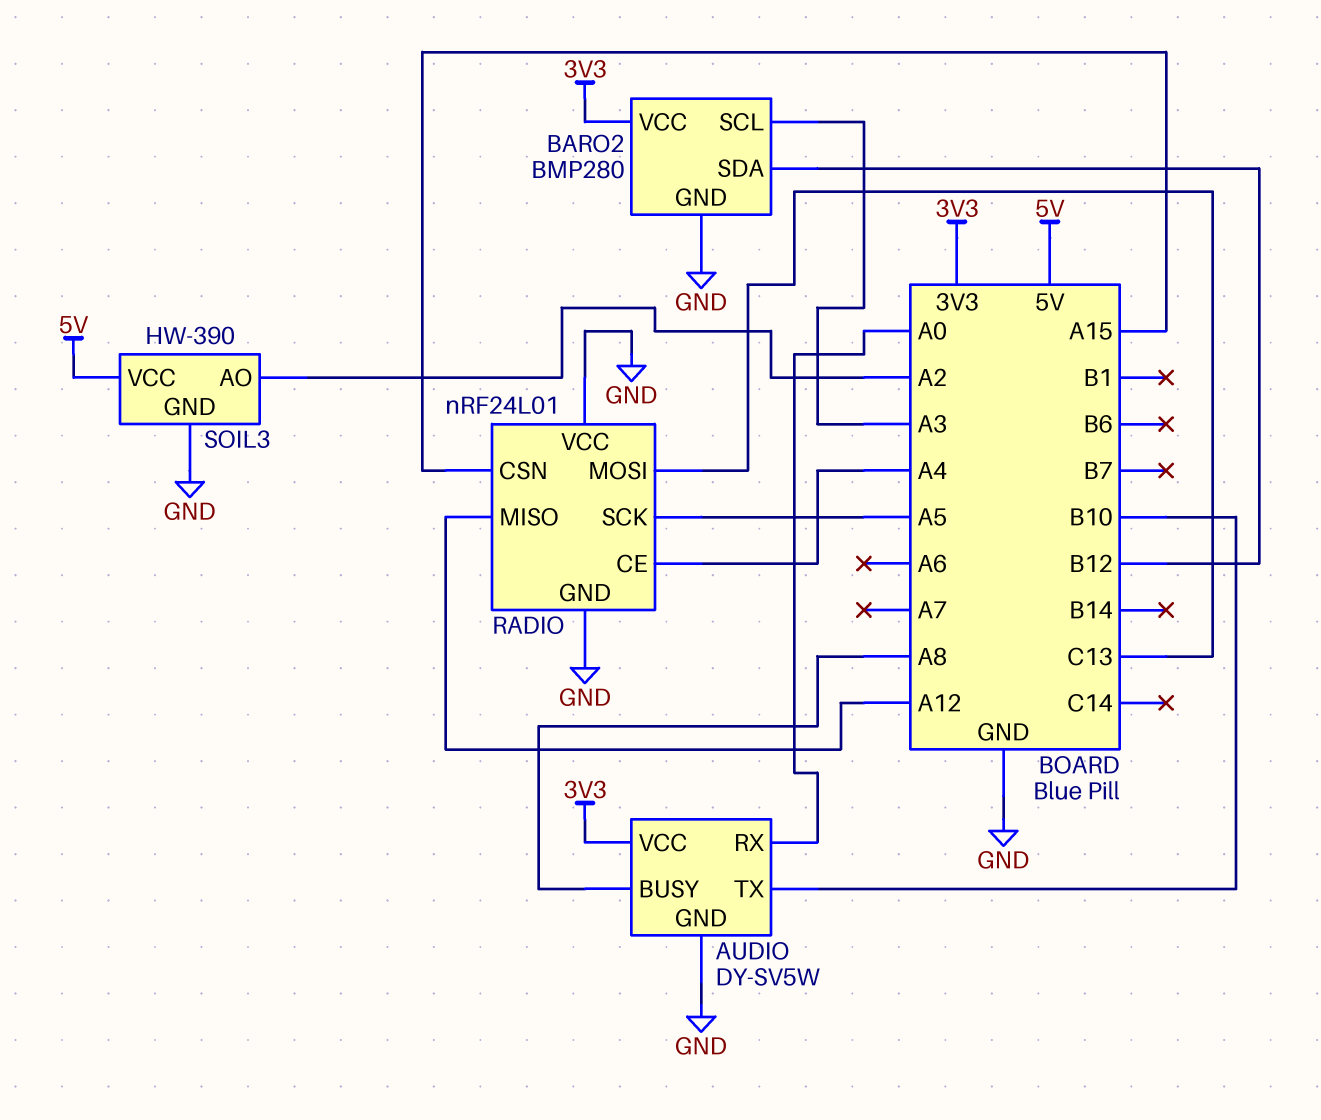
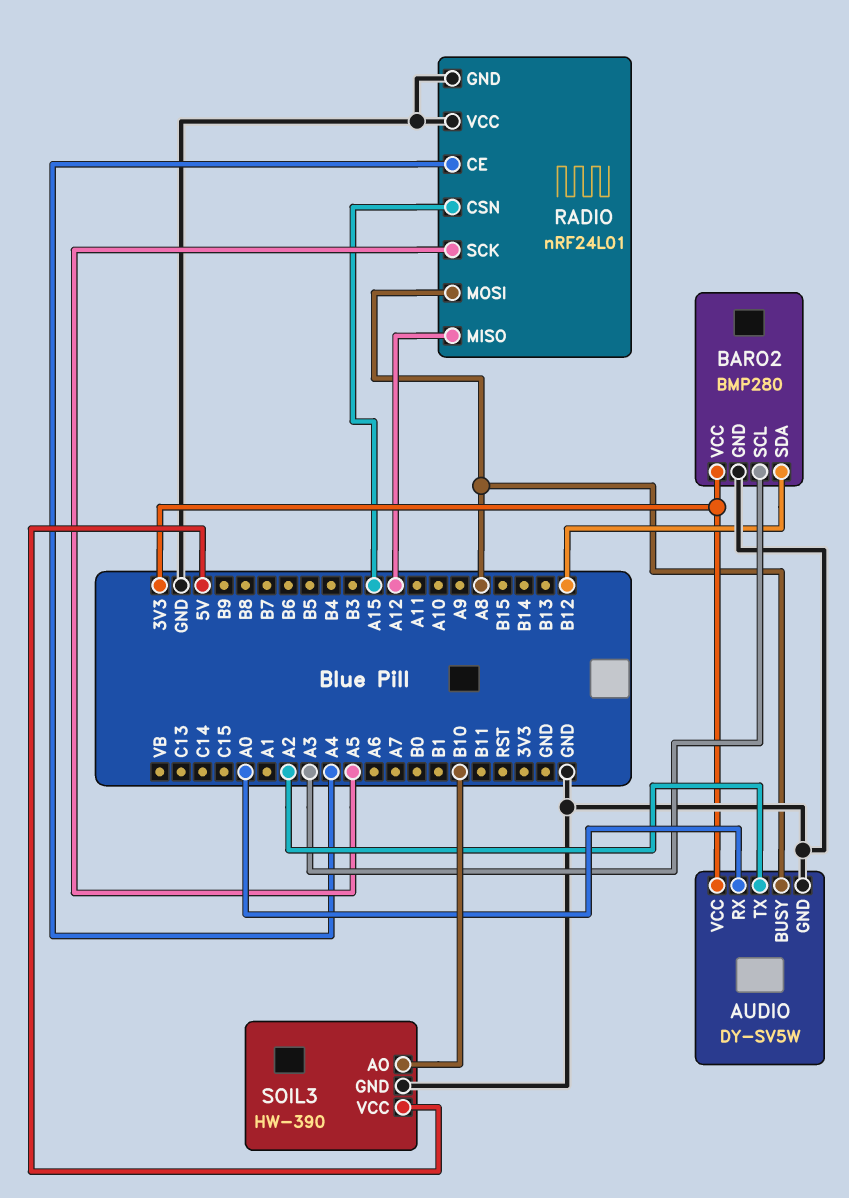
AUDIO pin TX: B10 -> A2
RADIO pin MOSI: C13 -> A8
SOIL3 pin AO: A2 -> B10

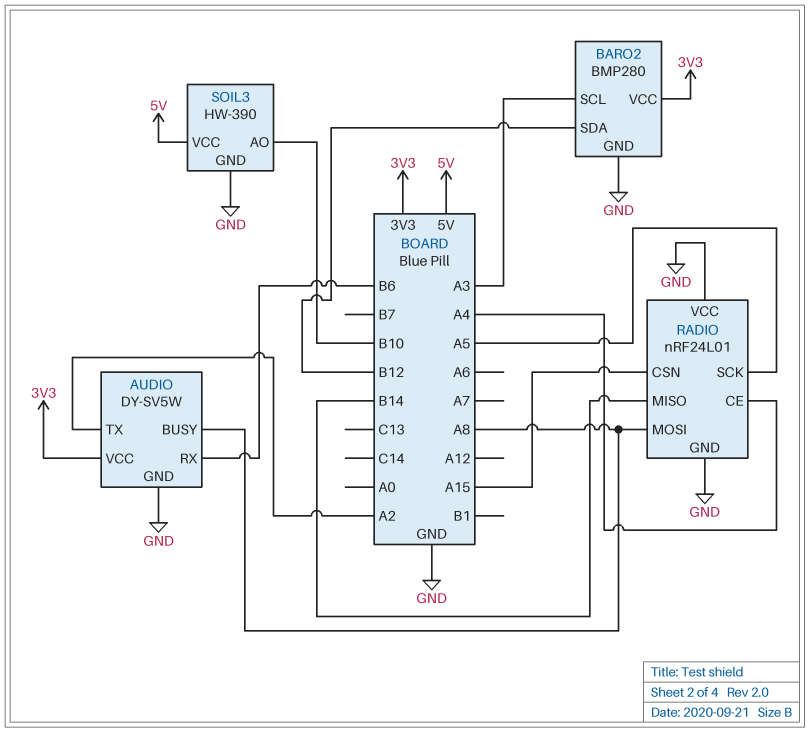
AUDIO pin RX: A0 -> B6
RADIO pin MISO: A12 -> B14

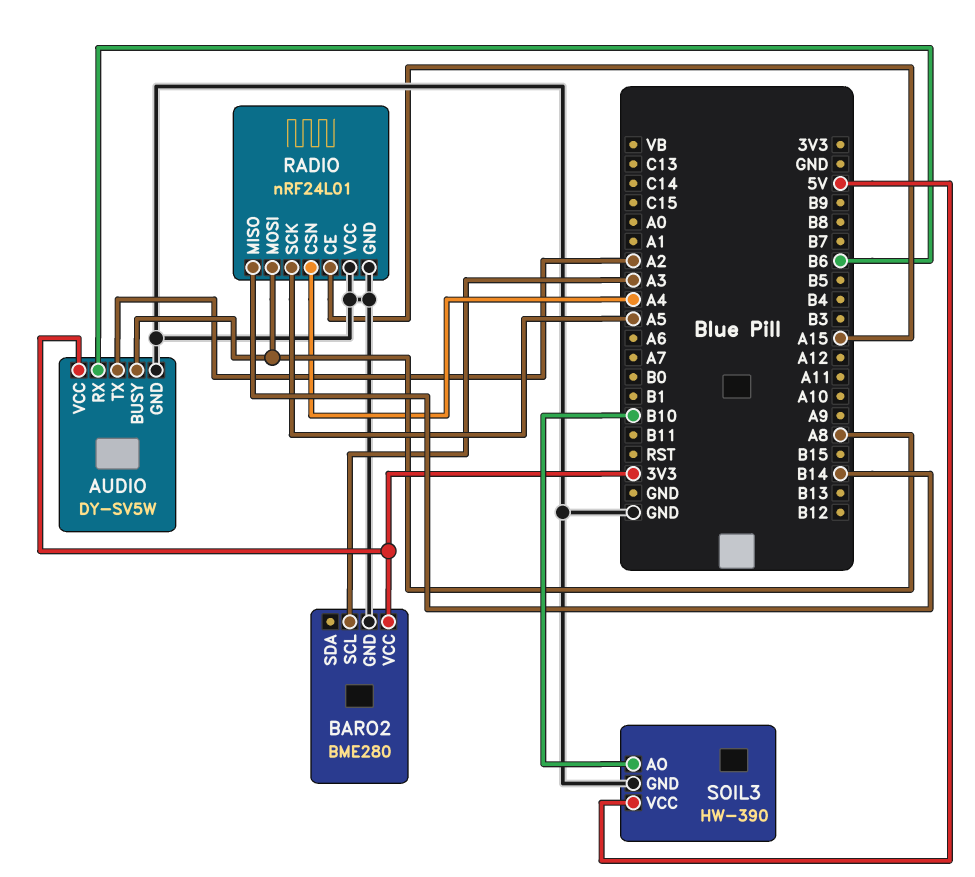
BARO2: BMP280 -> BME280
BARO2 pin SDA: B12 -> none
RADIO pin CE: A4 -> A15
RADIO pin CSN: A15 -> A4

